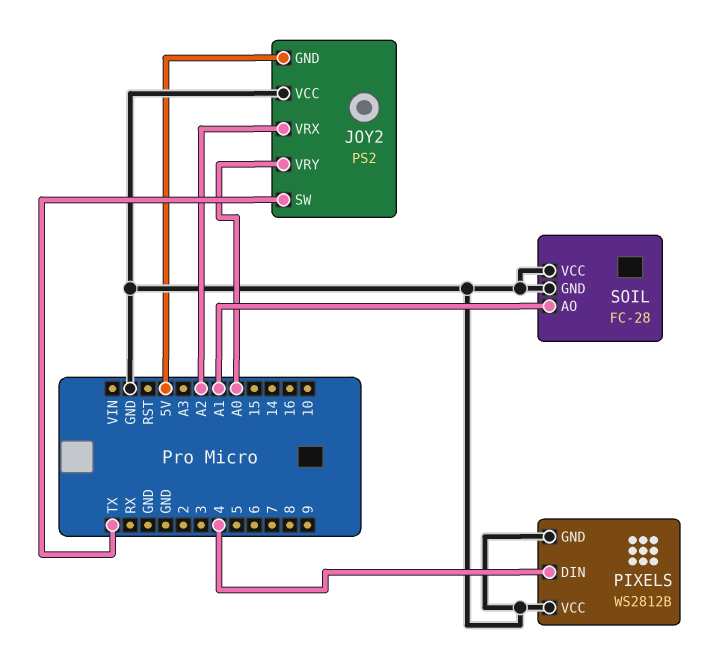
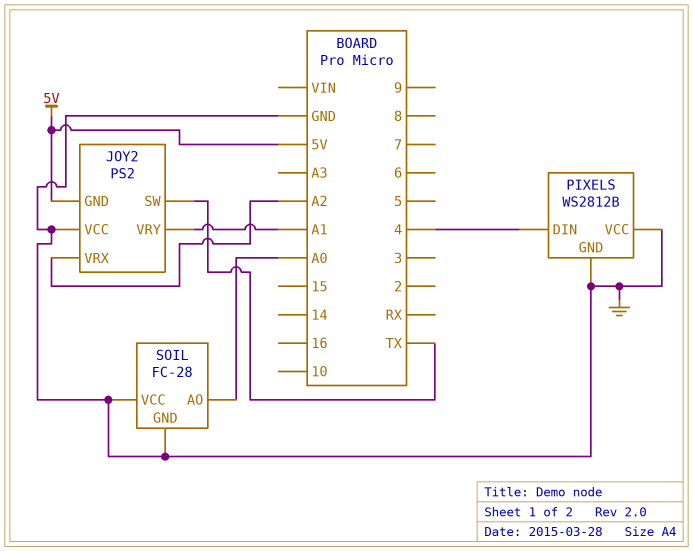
JOY2 pin VRY: A0 -> A1
SOIL pin AO: A1 -> A0

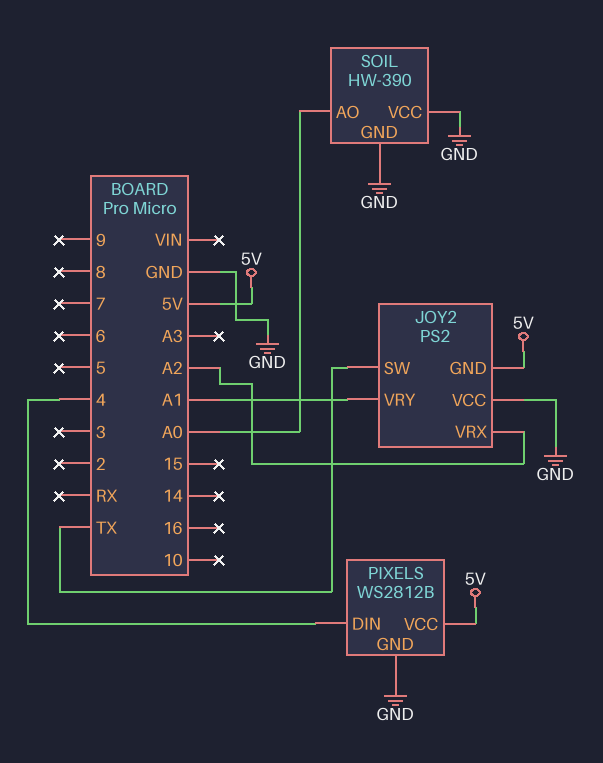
PIXELS pin VCC: GND -> 5V
SOIL: FC-28 -> HW-390

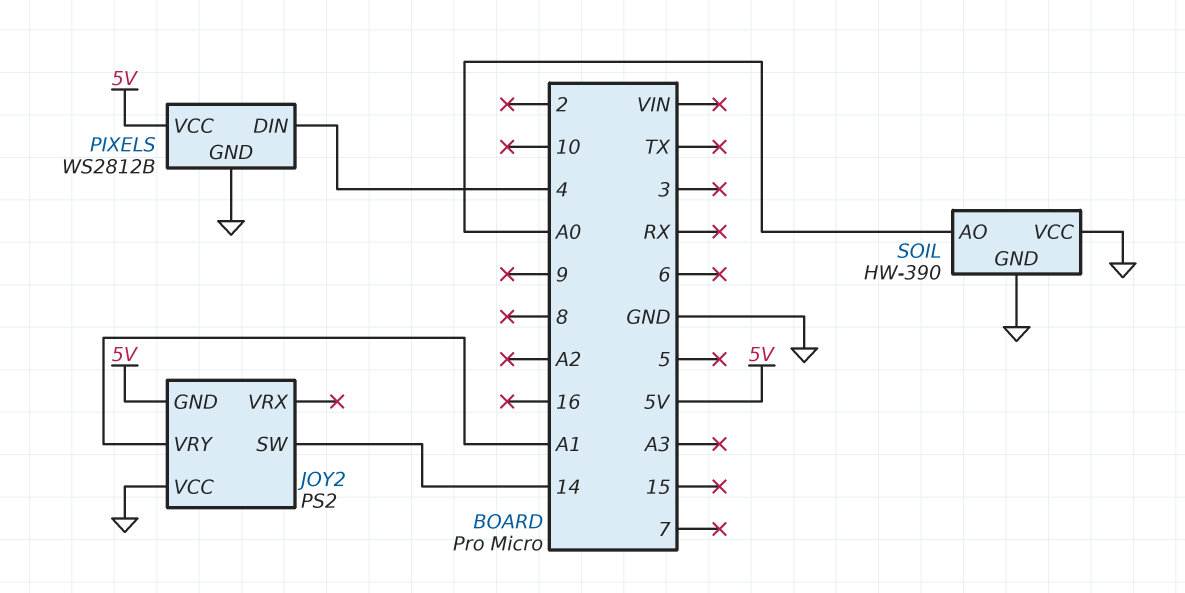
JOY2 pin SW: TX -> 14
JOY2 pin VRX: A2 -> none

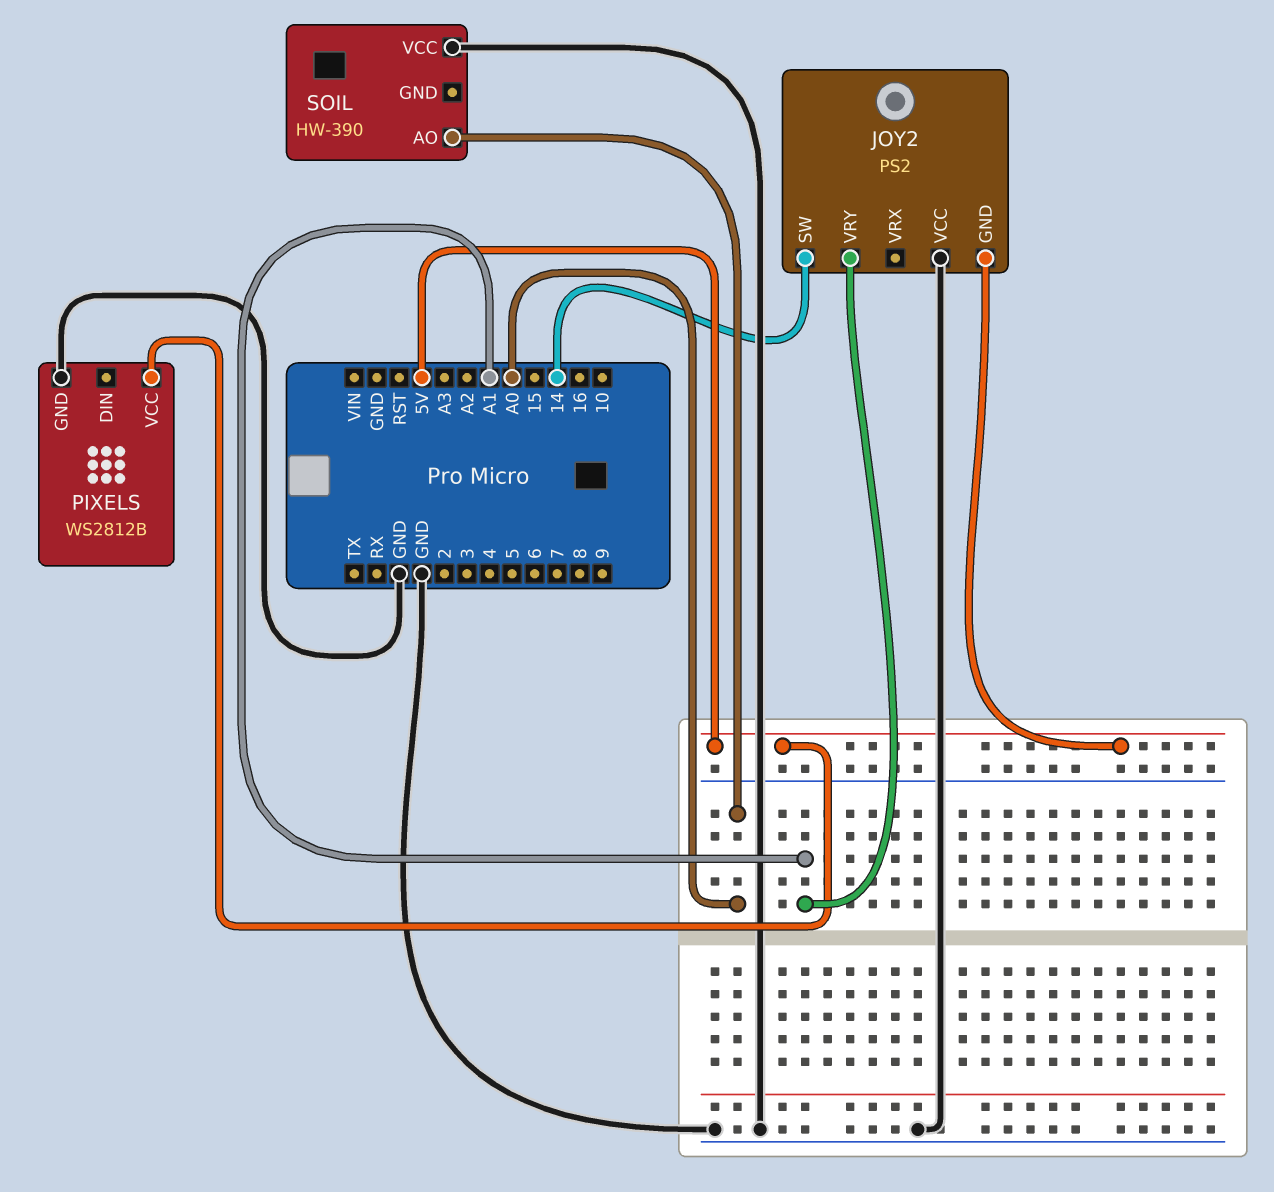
PIXELS pin DIN: 4 -> none
SOIL pin GND: GND -> none

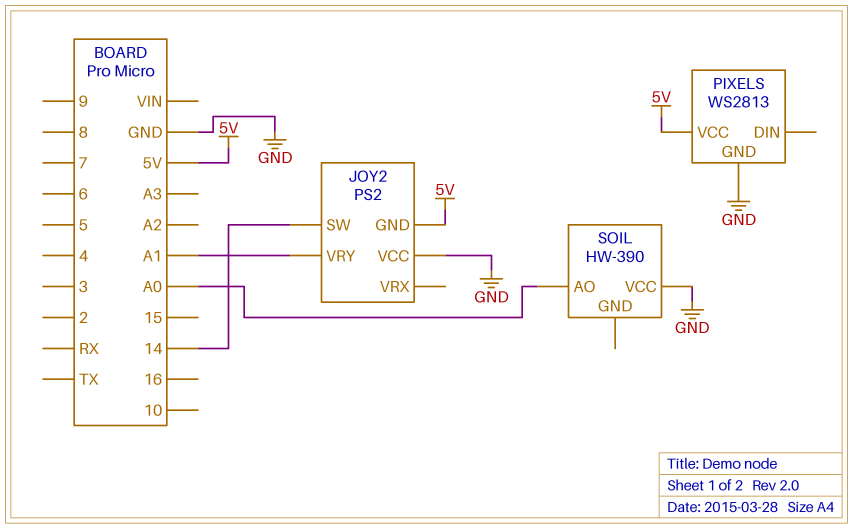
PIXELS: WS2812B -> WS2813

